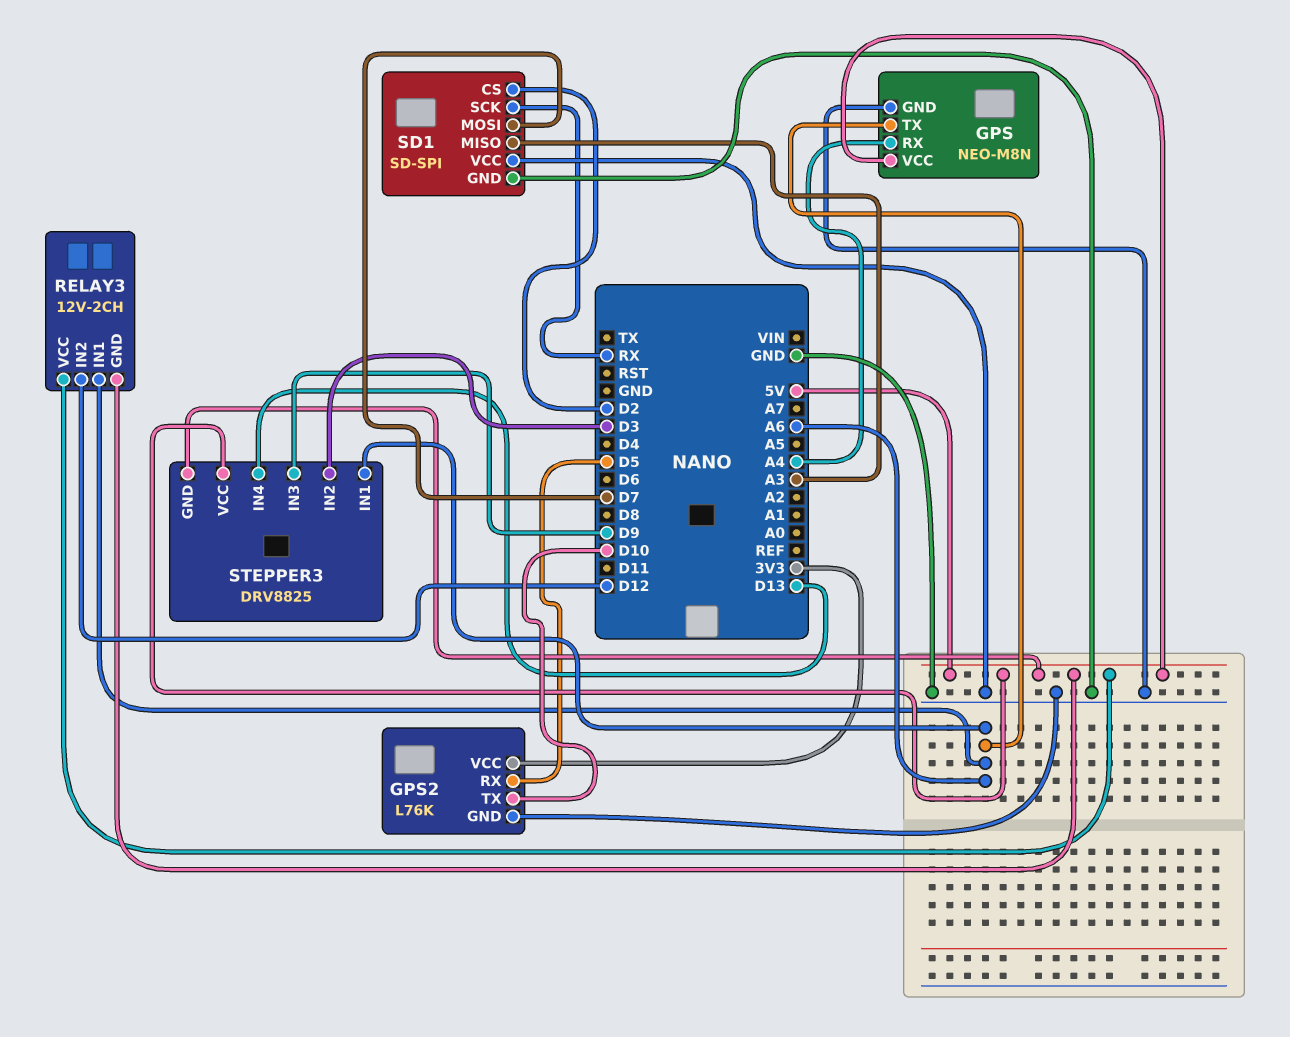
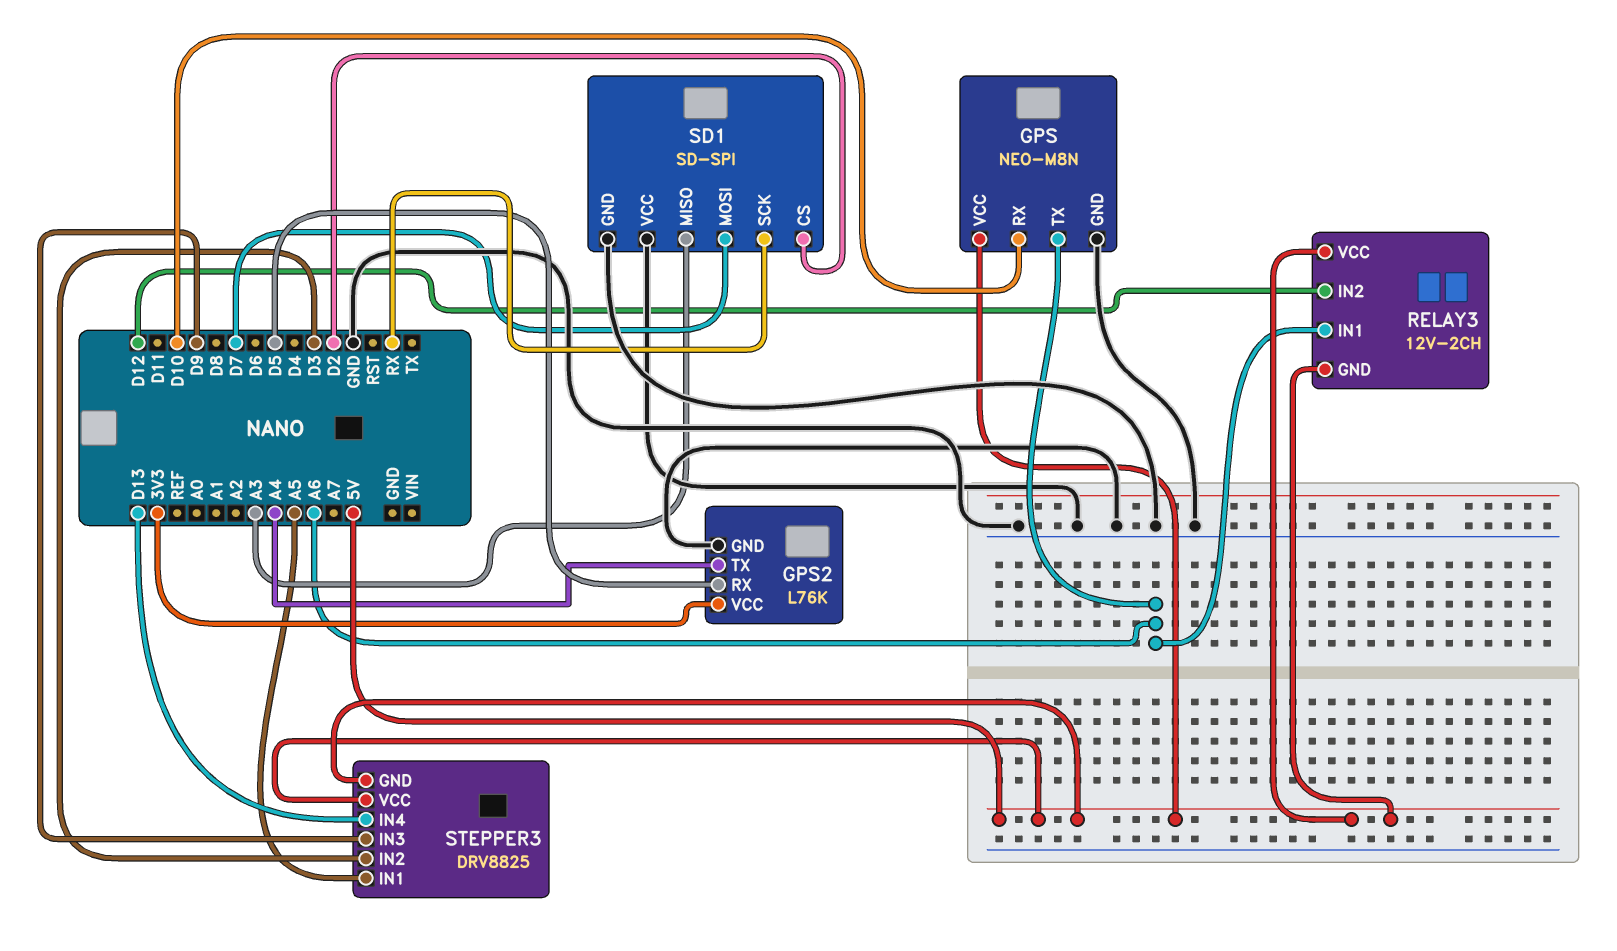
GPS pin RX: A4 -> D10
GPS2 pin TX: D10 -> A4
STEPPER3 pin IN1: A6 -> A5

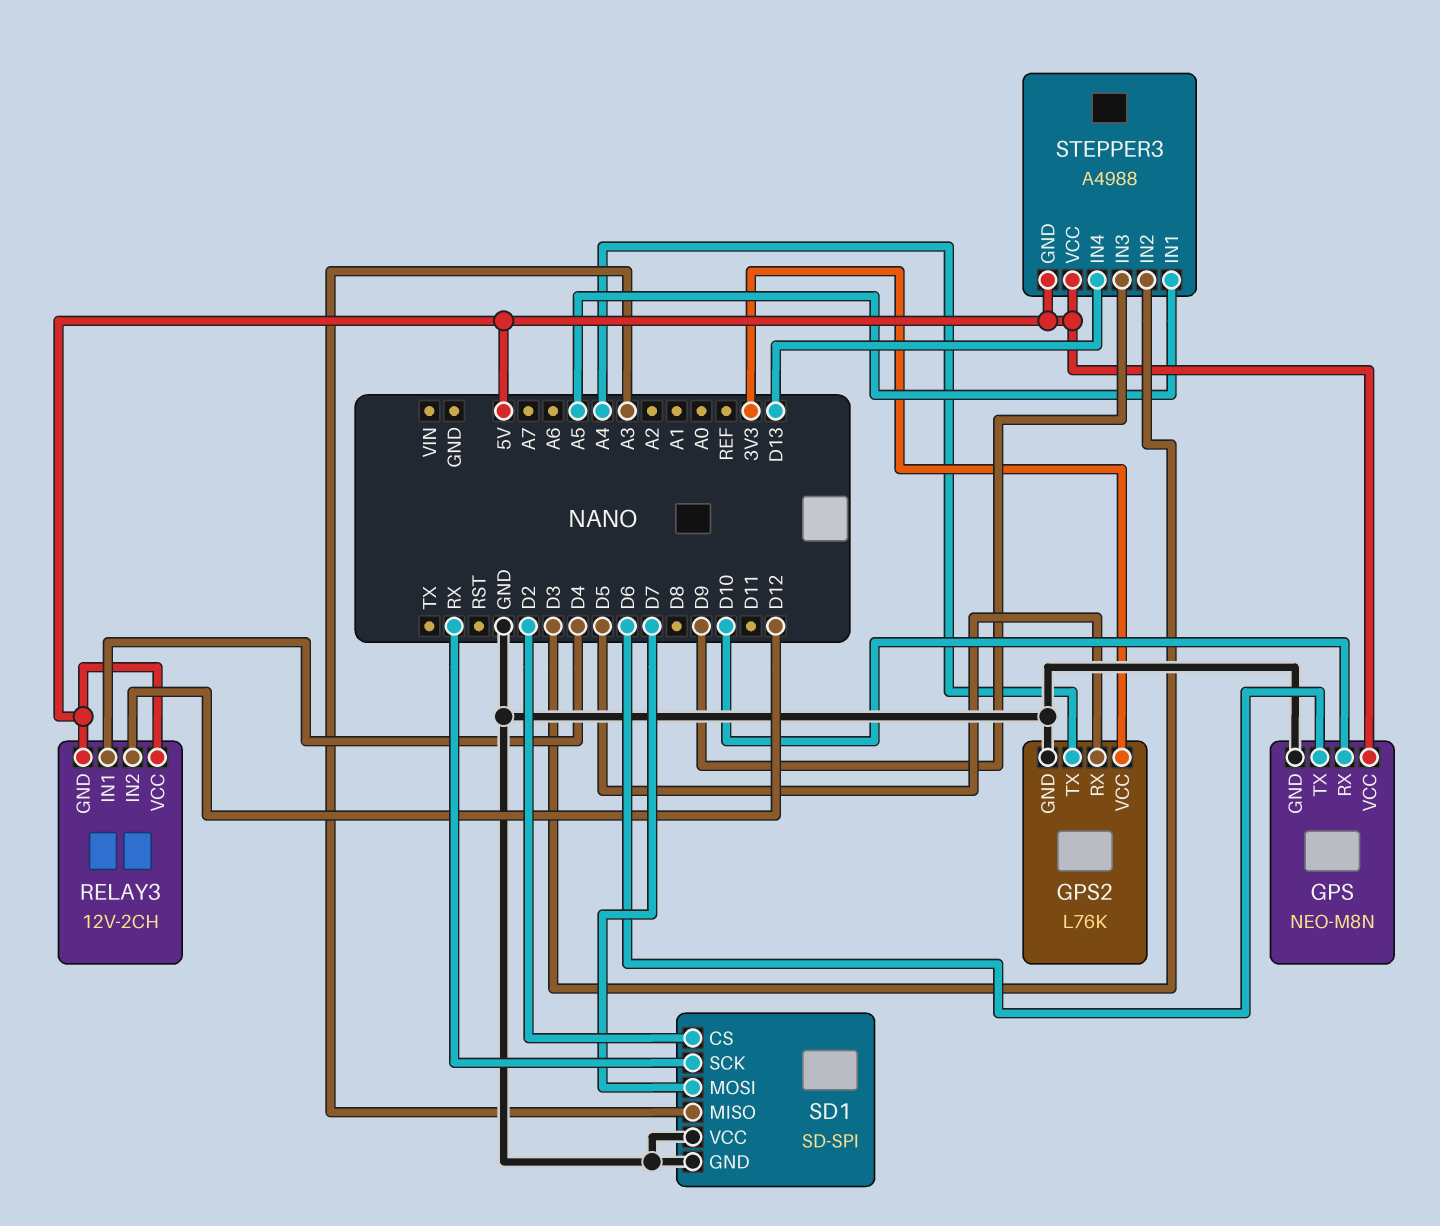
GPS pin TX: A6 -> D6
RELAY3 pin IN1: A6 -> D4
STEPPER3: DRV8825 -> A4988

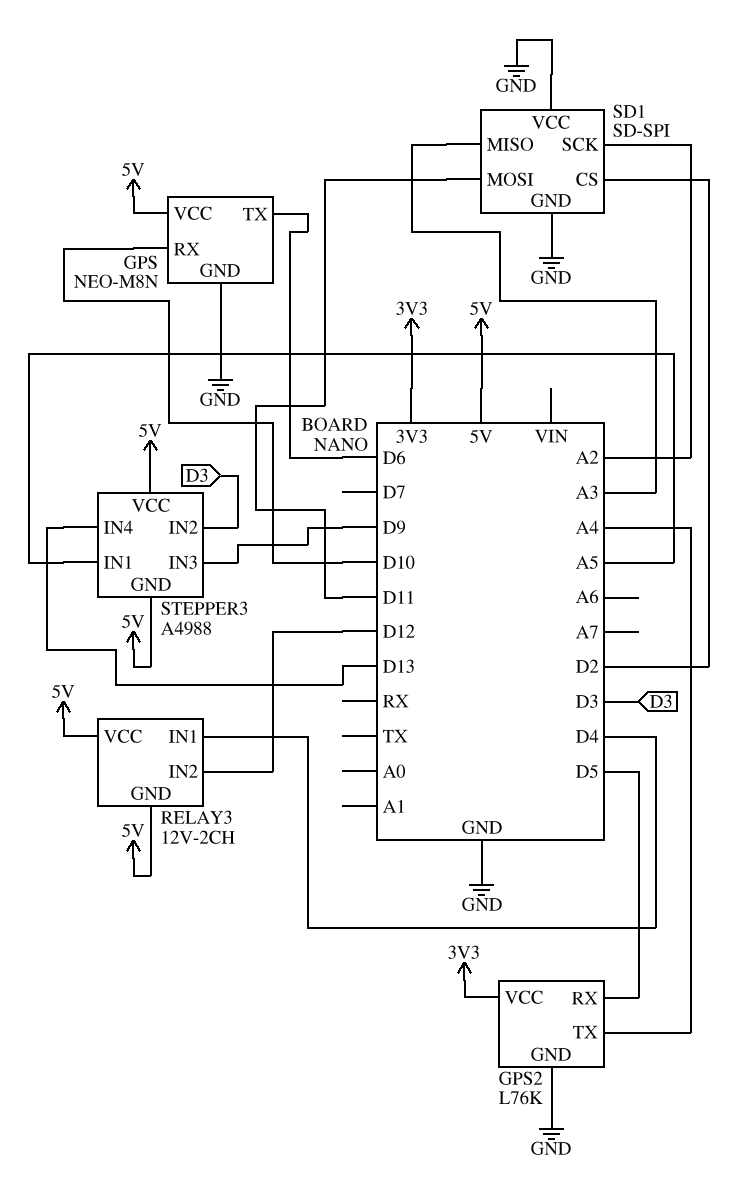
SD1 pin MOSI: D7 -> D11
SD1 pin SCK: RX -> A2

